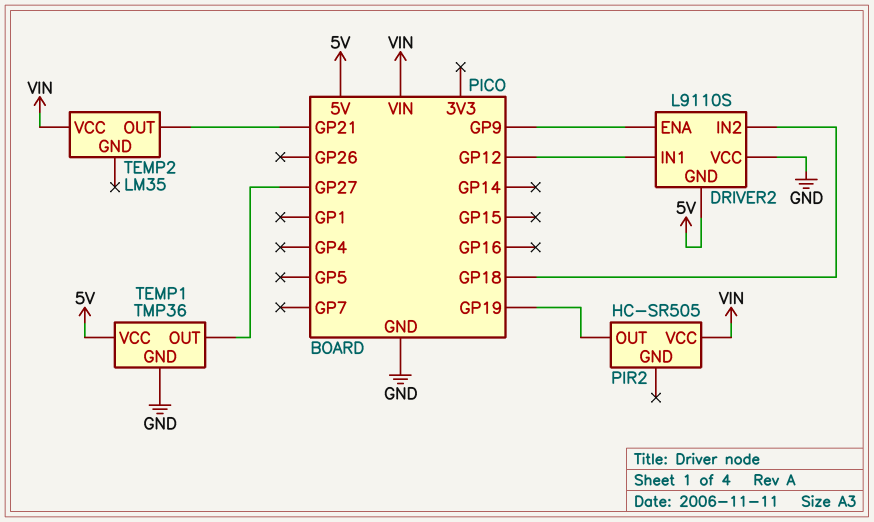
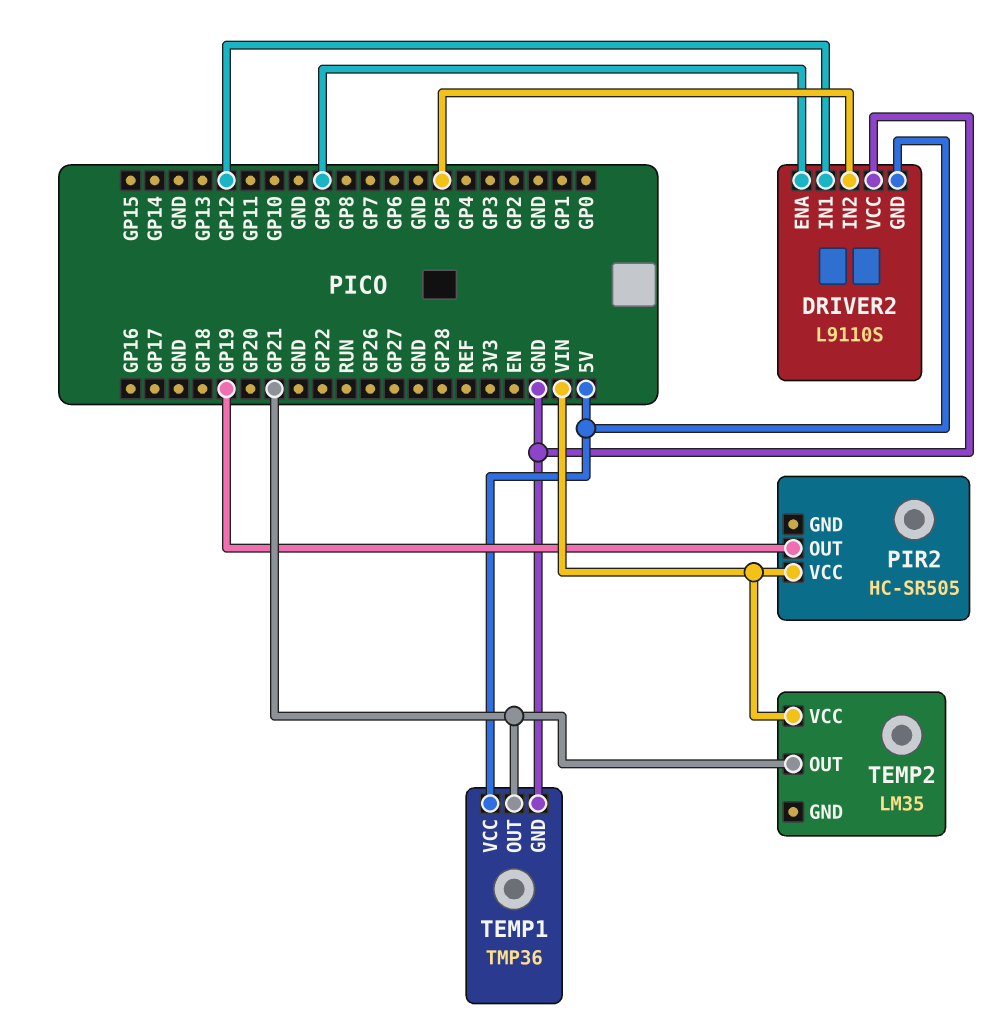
DRIVER2 pin IN2: GP18 -> GP5
TEMP1 pin OUT: GP27 -> GP21

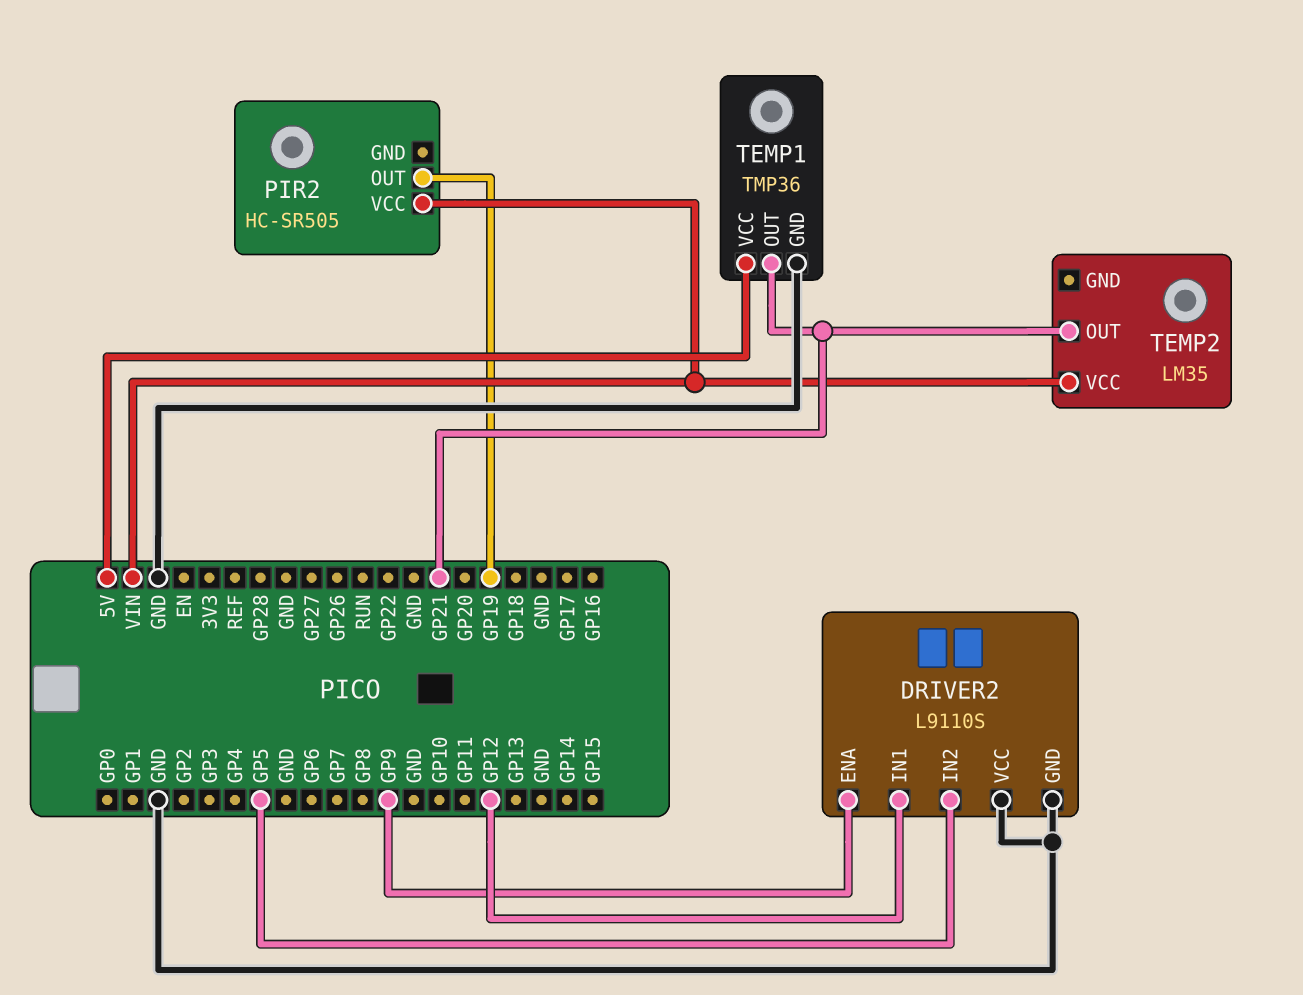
DRIVER2 pin GND: 5V -> GND

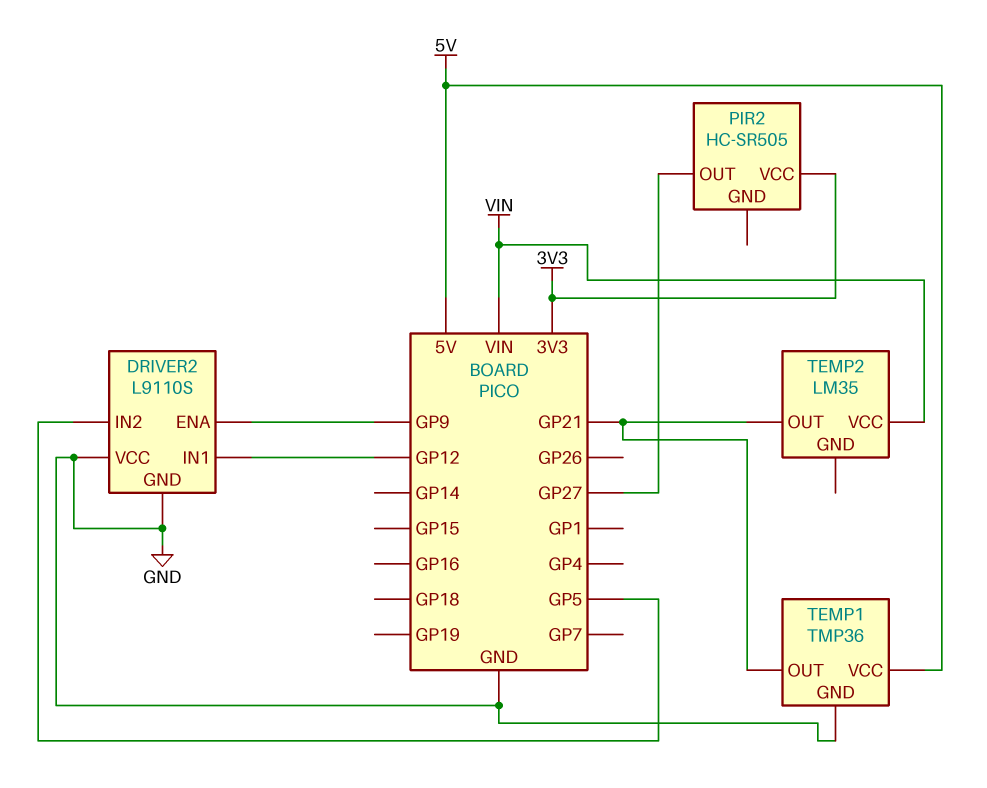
PIR2 pin OUT: GP19 -> GP27
PIR2 pin VCC: VIN -> 3V3

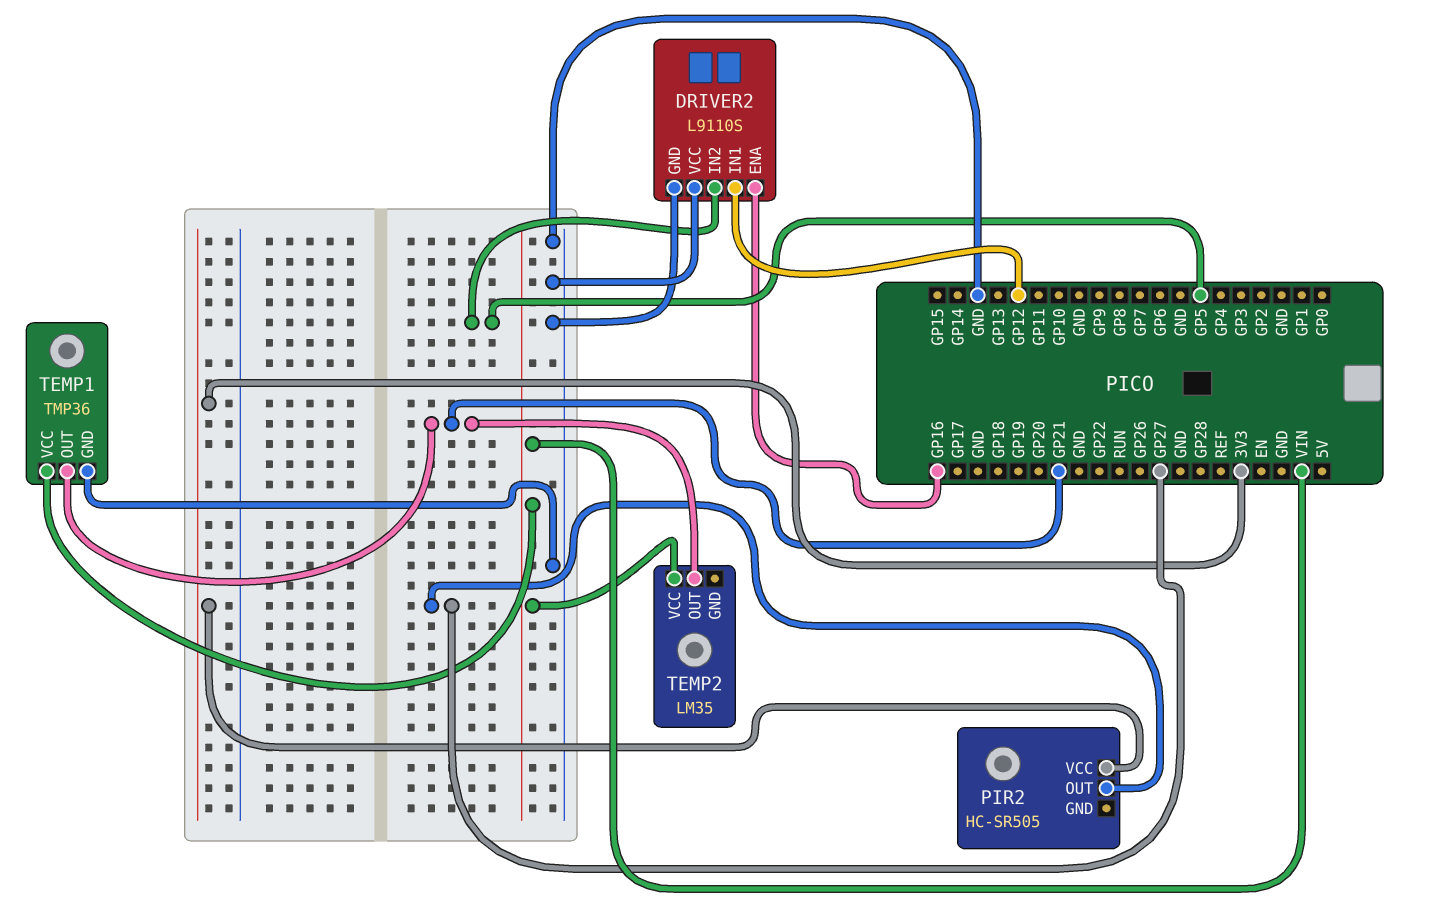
DRIVER2 pin ENA: GP9 -> GP16
TEMP1 pin VCC: 5V -> VIN

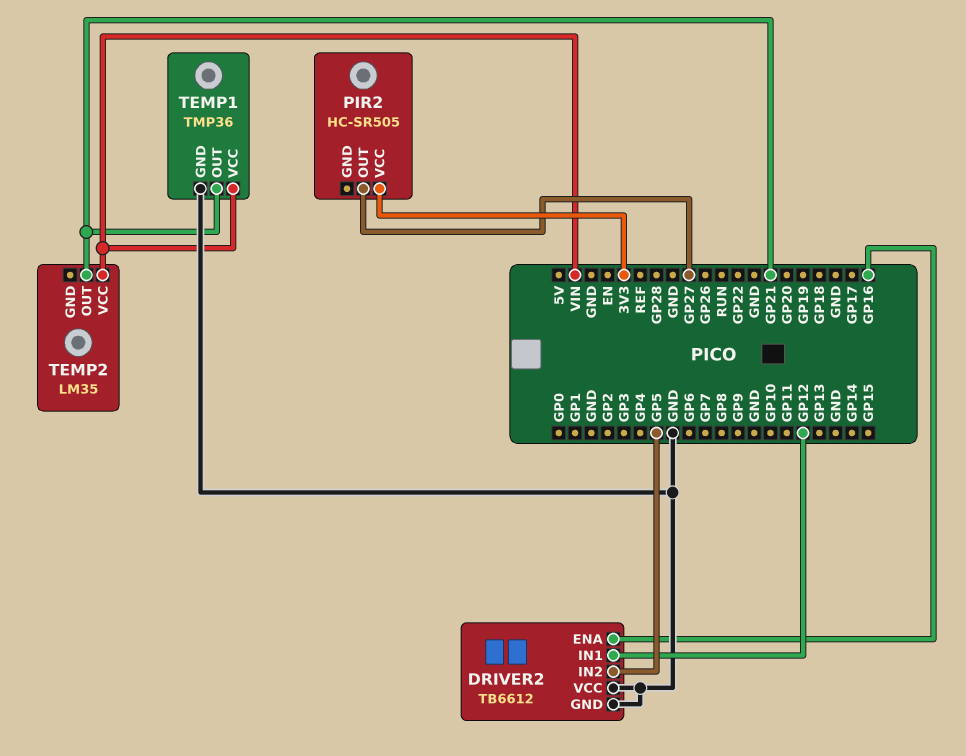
DRIVER2: L9110S -> TB6612

